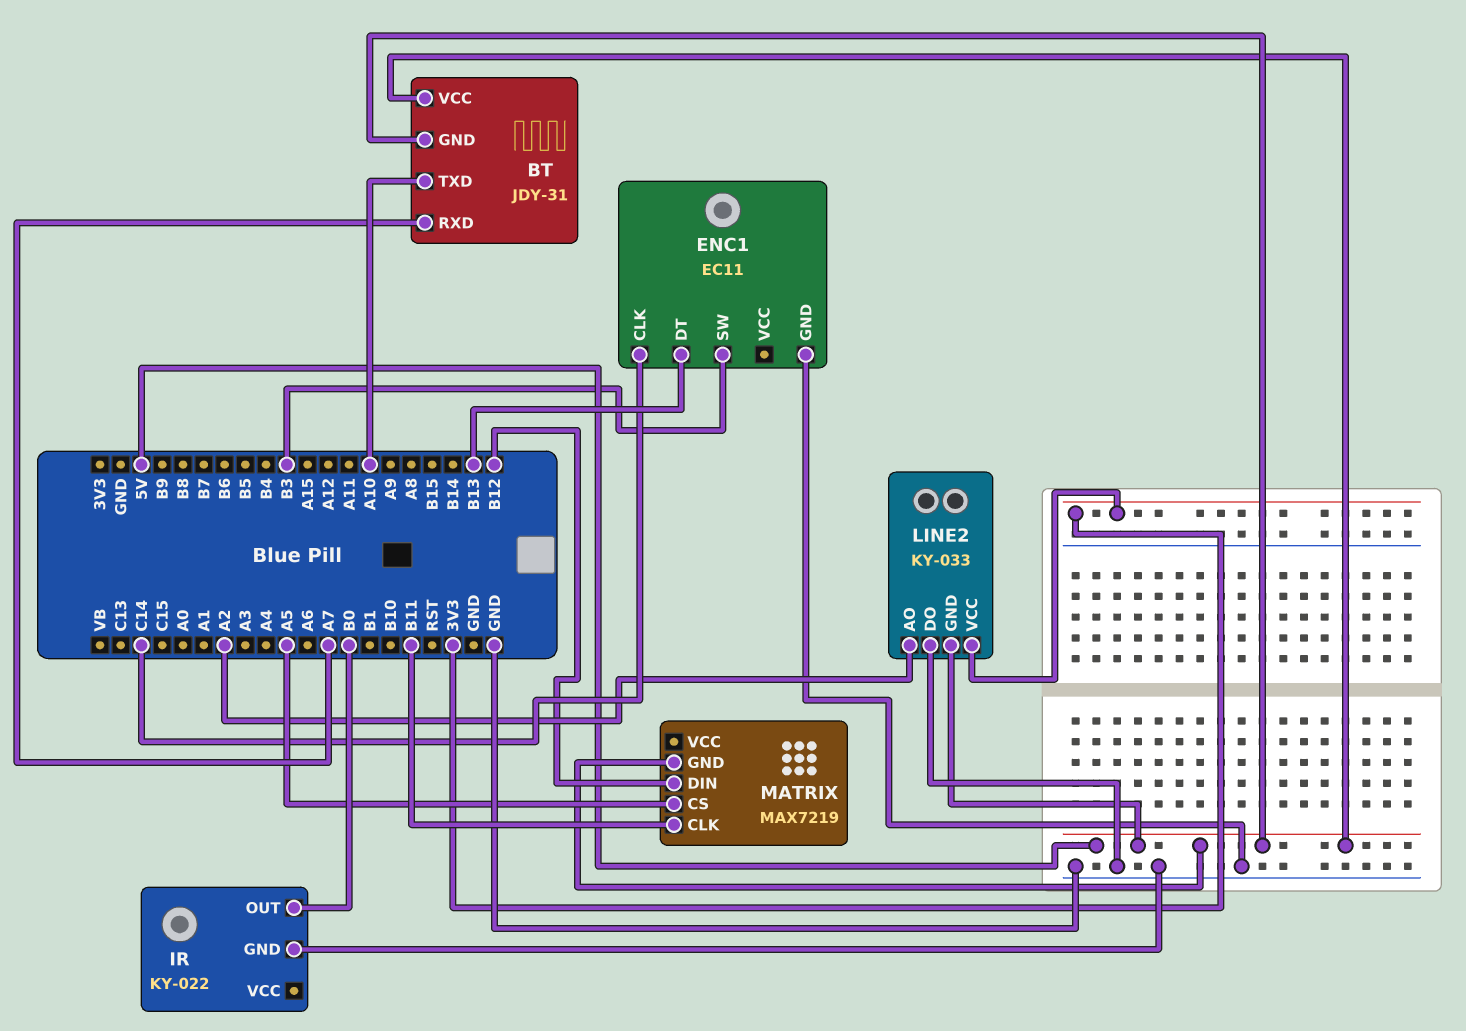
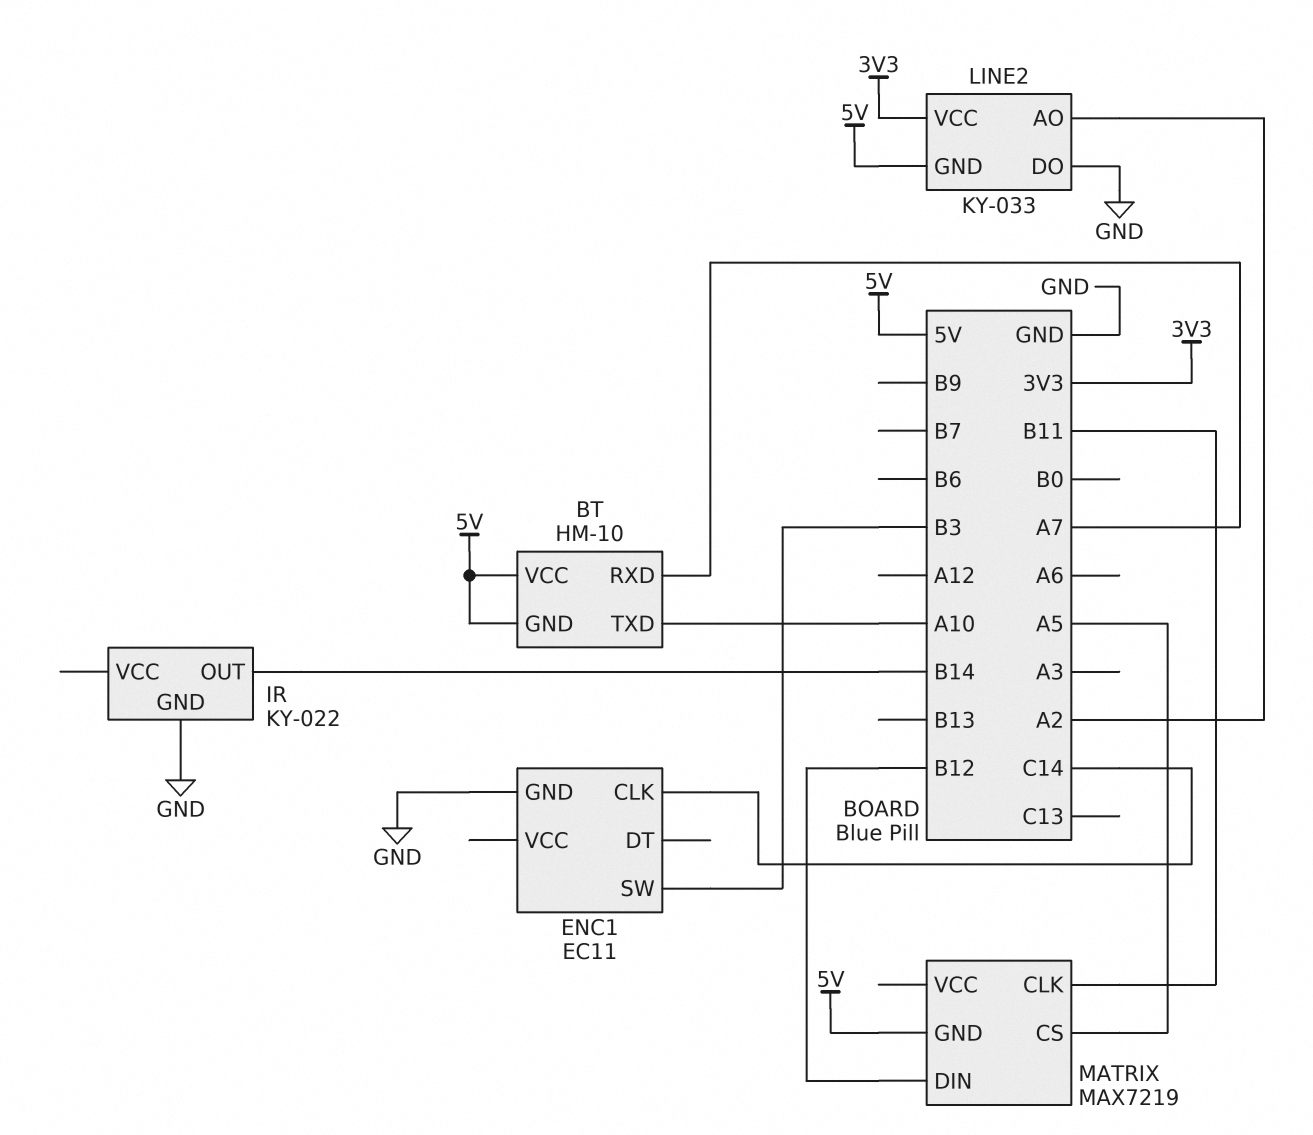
BT: JDY-31 -> HM-10
ENC1 pin DT: B13 -> none
IR pin OUT: B0 -> B14

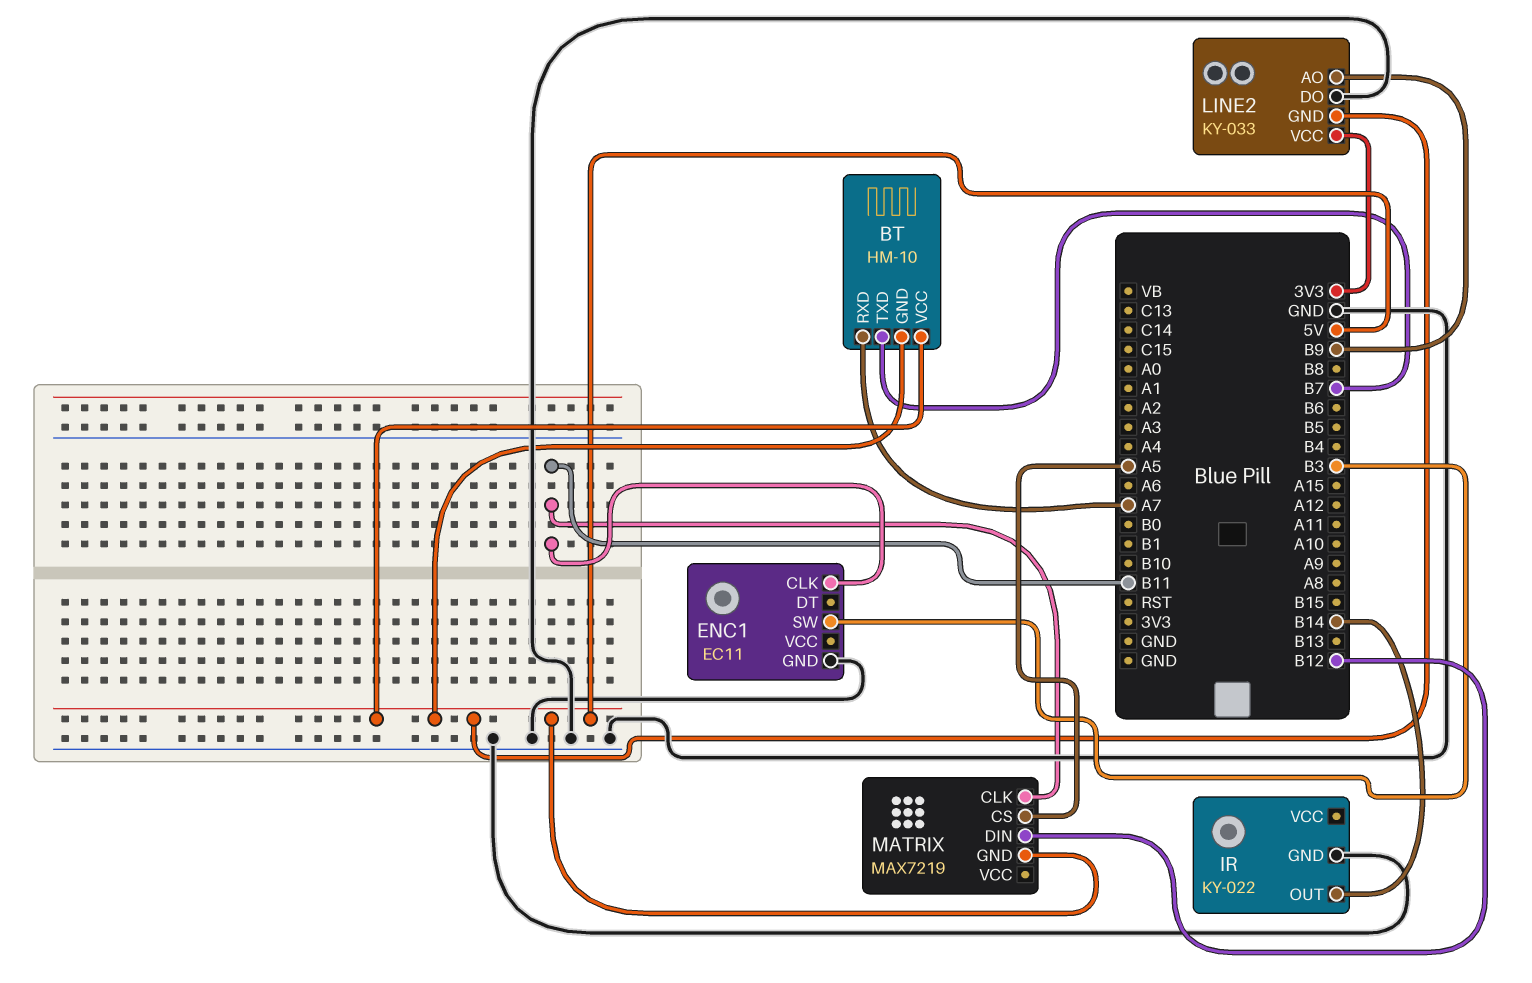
BT pin TXD: A10 -> B7
ENC1 pin CLK: C14 -> B11
LINE2 pin AO: A2 -> B9

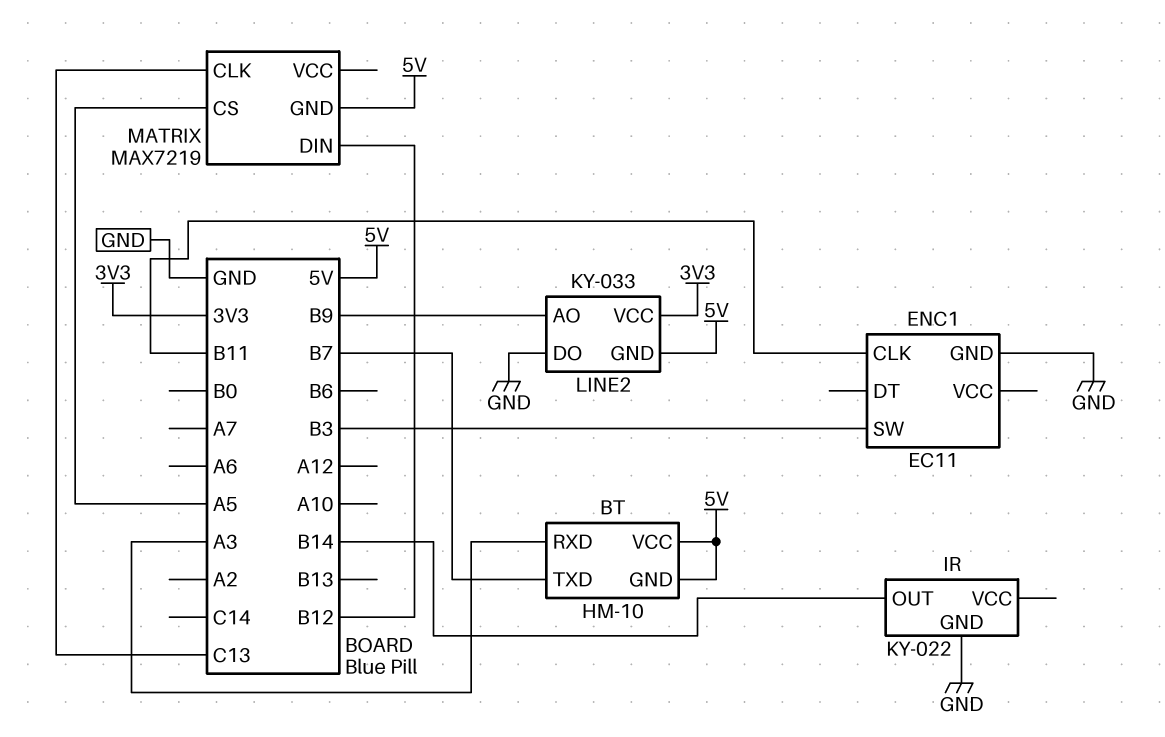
BT pin RXD: A7 -> A3
MATRIX pin CLK: B11 -> C13

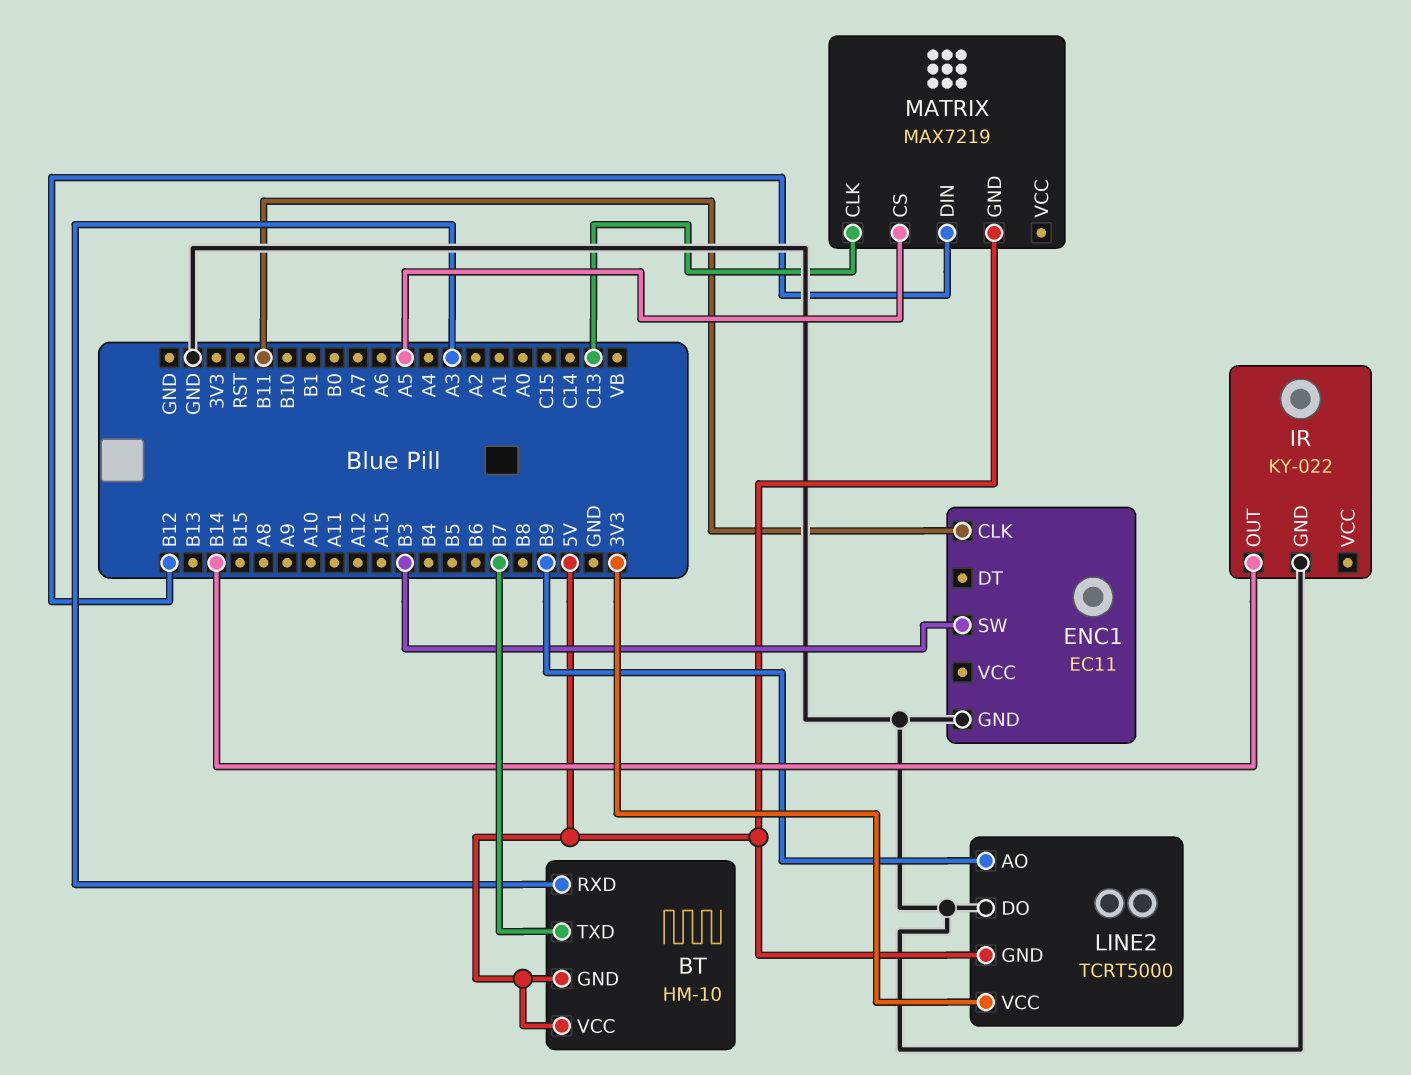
LINE2: KY-033 -> TCRT5000

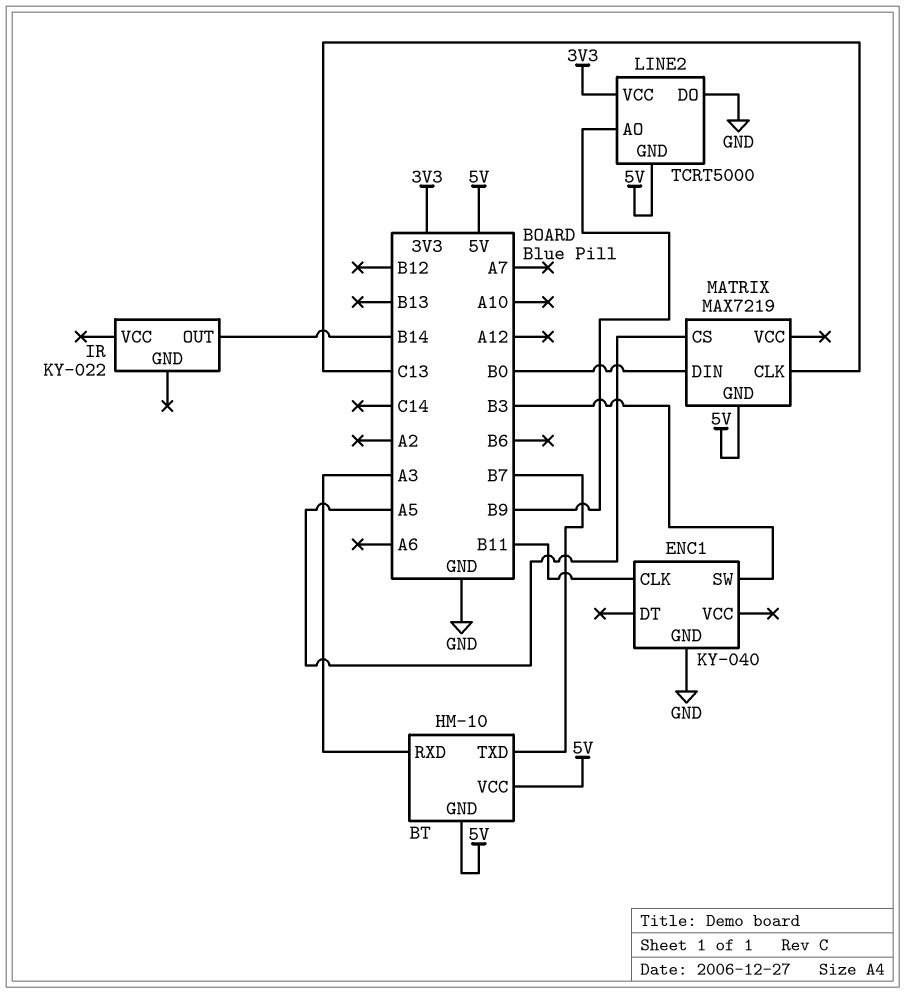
ENC1: EC11 -> KY-040
IR pin GND: GND -> none
MATRIX pin DIN: B12 -> B0

